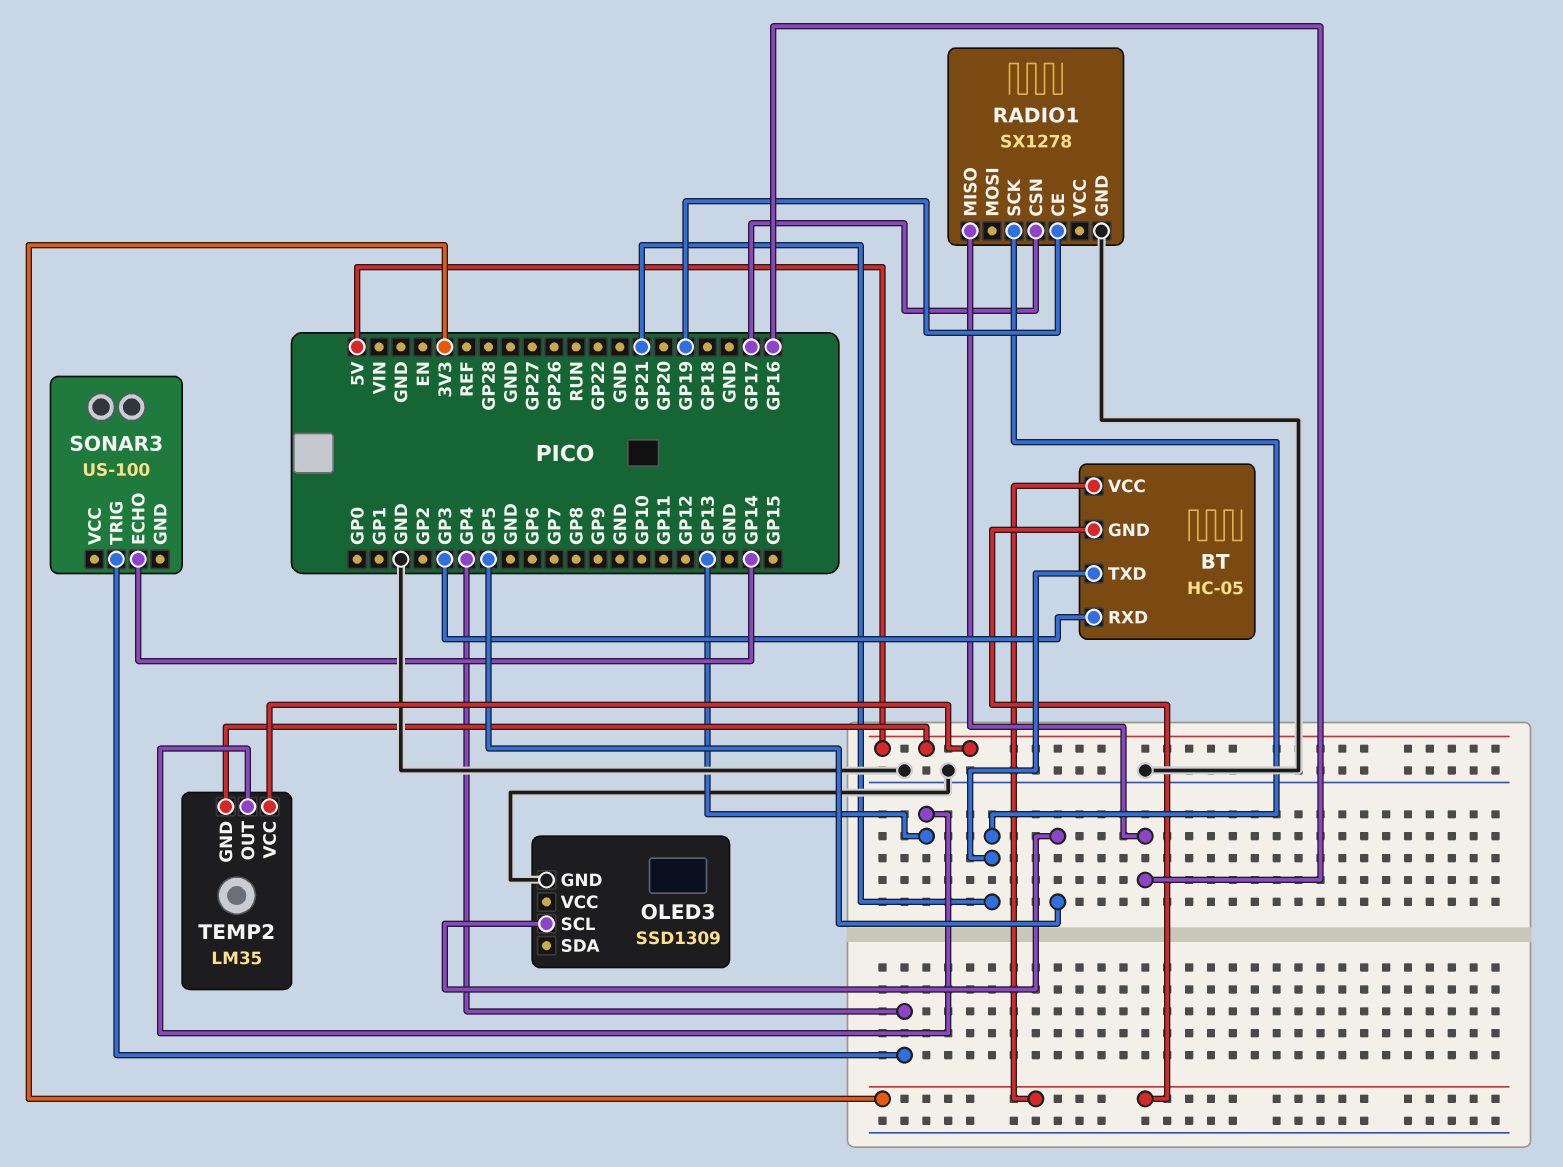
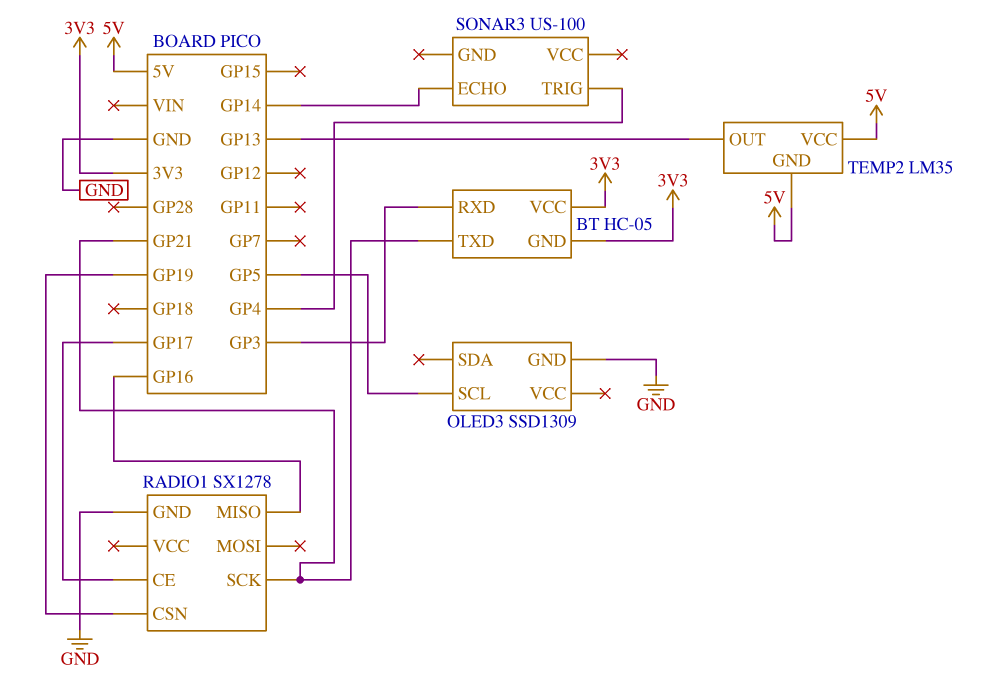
RADIO1 pin CE: GP19 -> GP17
RADIO1 pin CSN: GP17 -> GP19

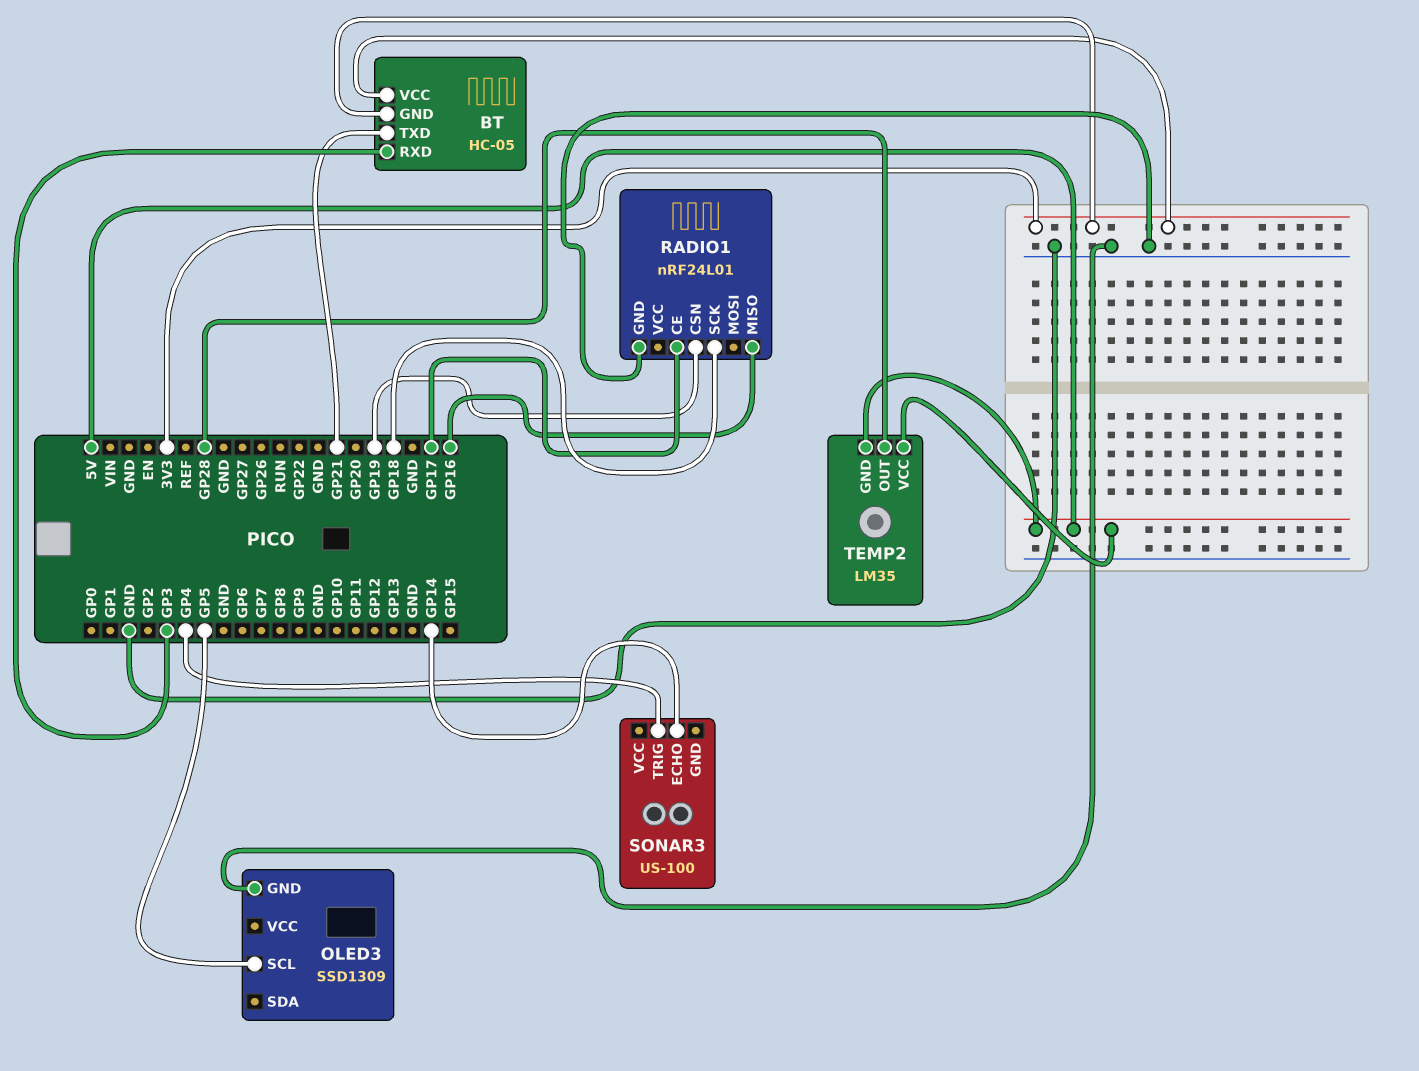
RADIO1: SX1278 -> nRF24L01
RADIO1 pin SCK: GP21 -> GP18
TEMP2 pin OUT: GP13 -> GP28

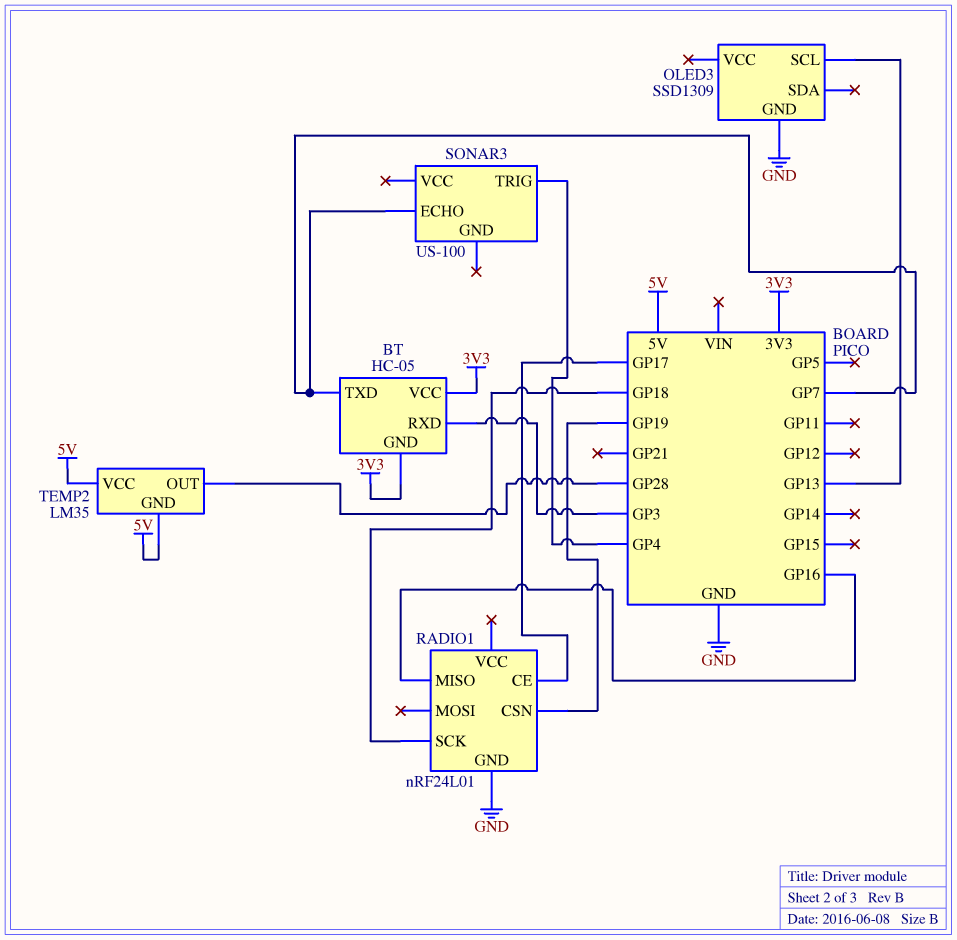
BT pin TXD: GP21 -> GP7
OLED3 pin SCL: GP5 -> GP13
SONAR3 pin ECHO: GP14 -> GP7

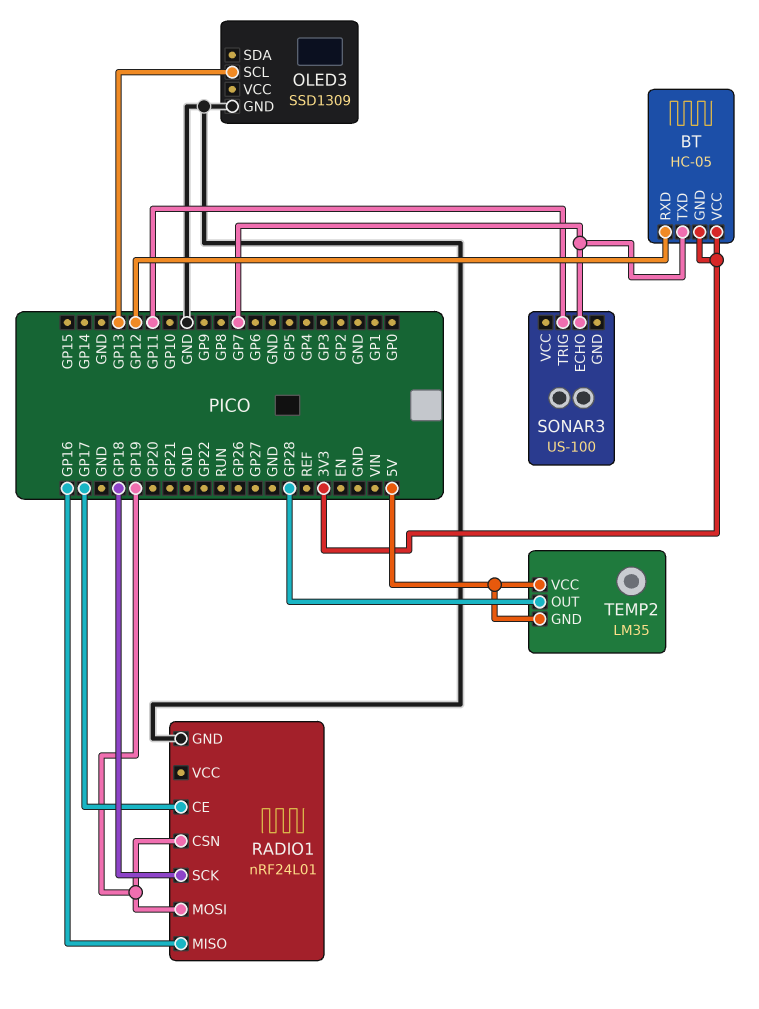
BT pin RXD: GP3 -> GP12
RADIO1 pin MOSI: none -> GP19
SONAR3 pin TRIG: GP4 -> GP11

